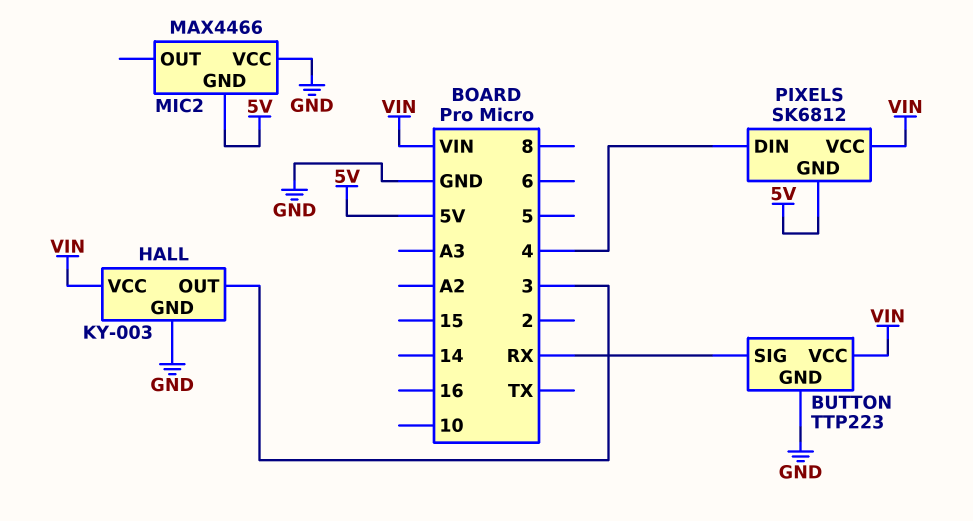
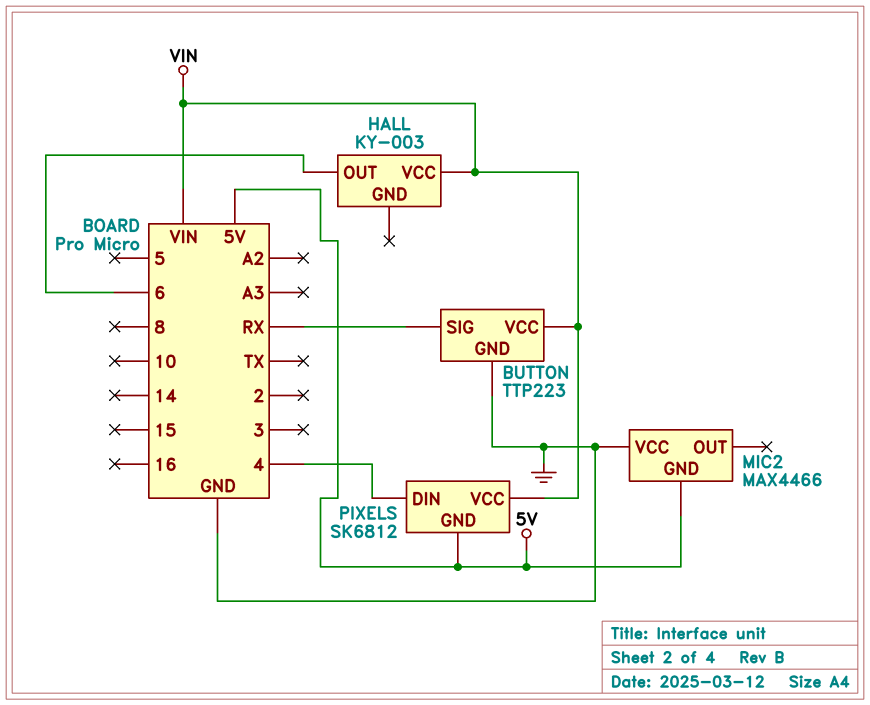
HALL pin GND: GND -> none
HALL pin OUT: 3 -> 6

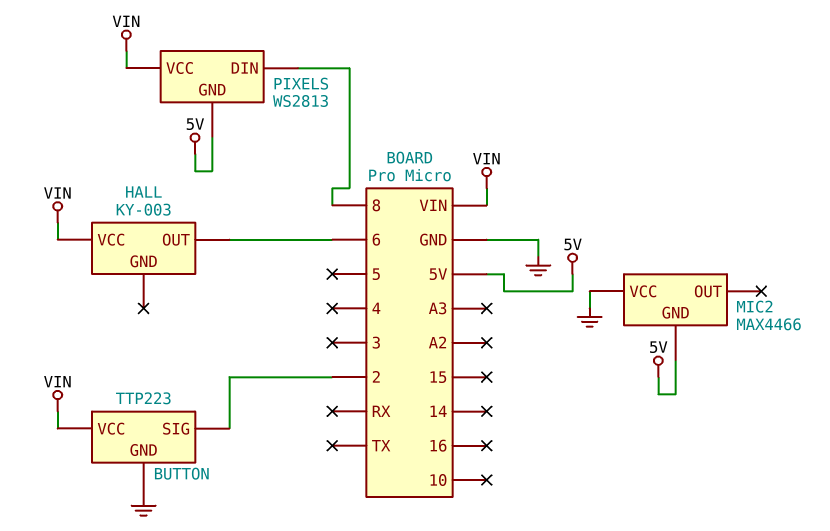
BUTTON pin SIG: RX -> 2
PIXELS: SK6812 -> WS2813
PIXELS pin DIN: 4 -> 8

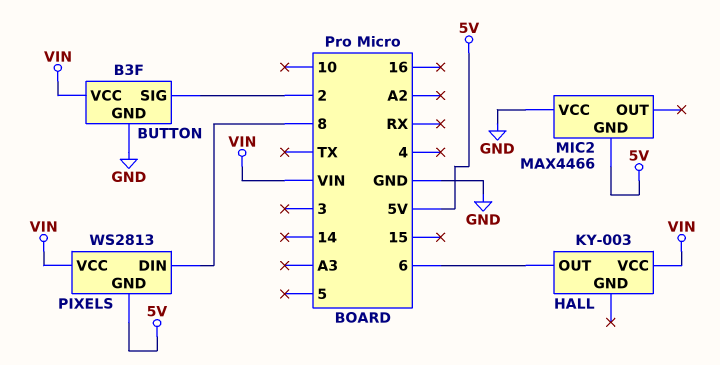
BUTTON: TTP223 -> B3F

